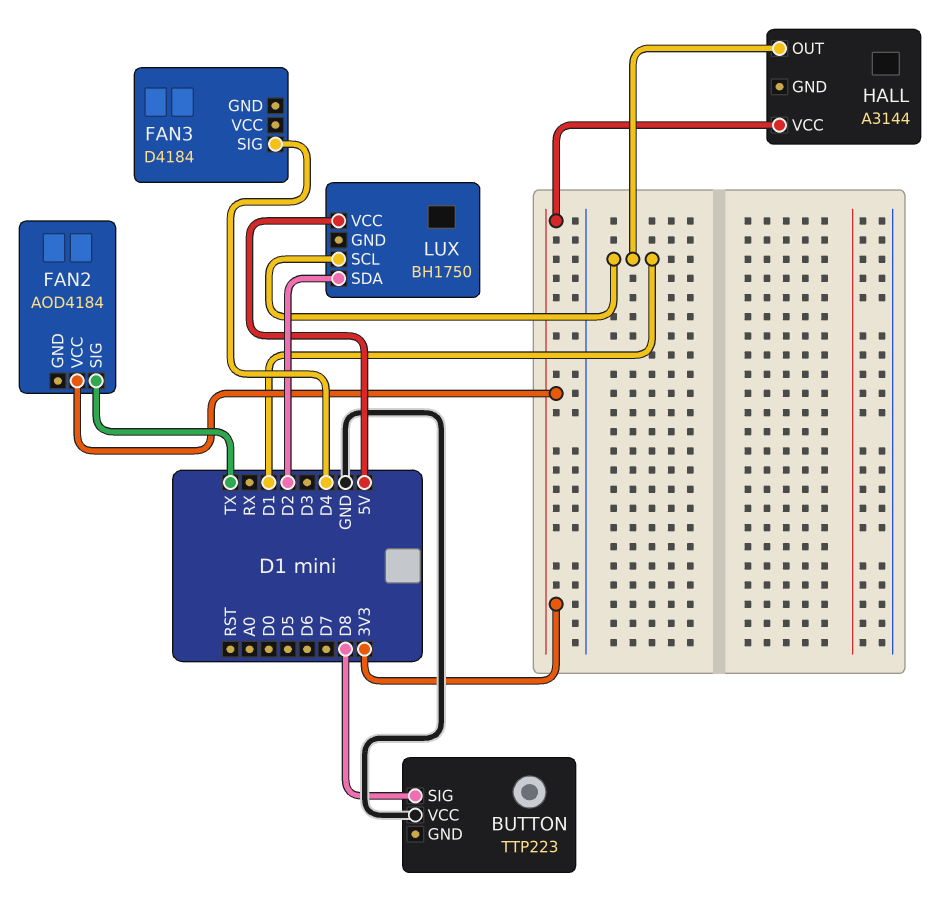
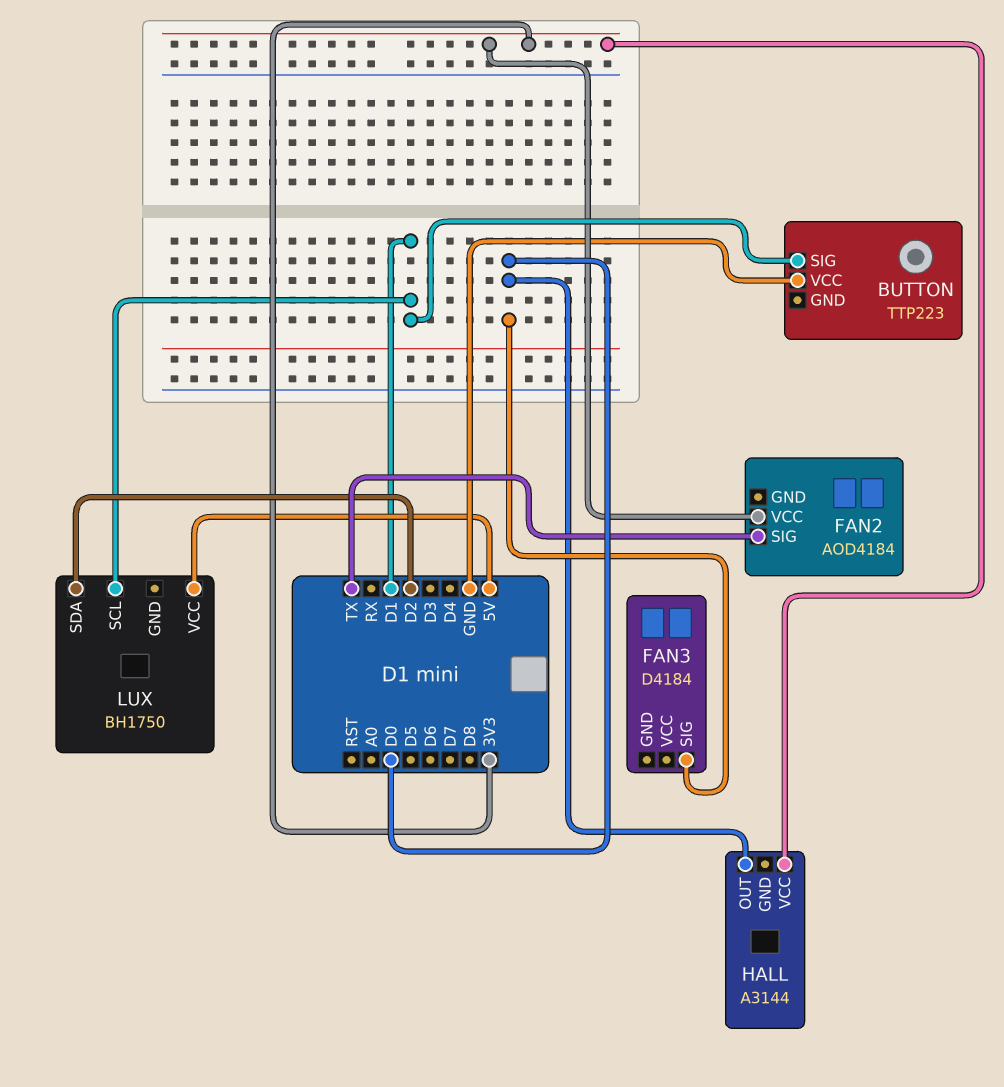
BUTTON pin SIG: D8 -> D1
FAN3 pin SIG: D4 -> D0
HALL pin OUT: D1 -> D0

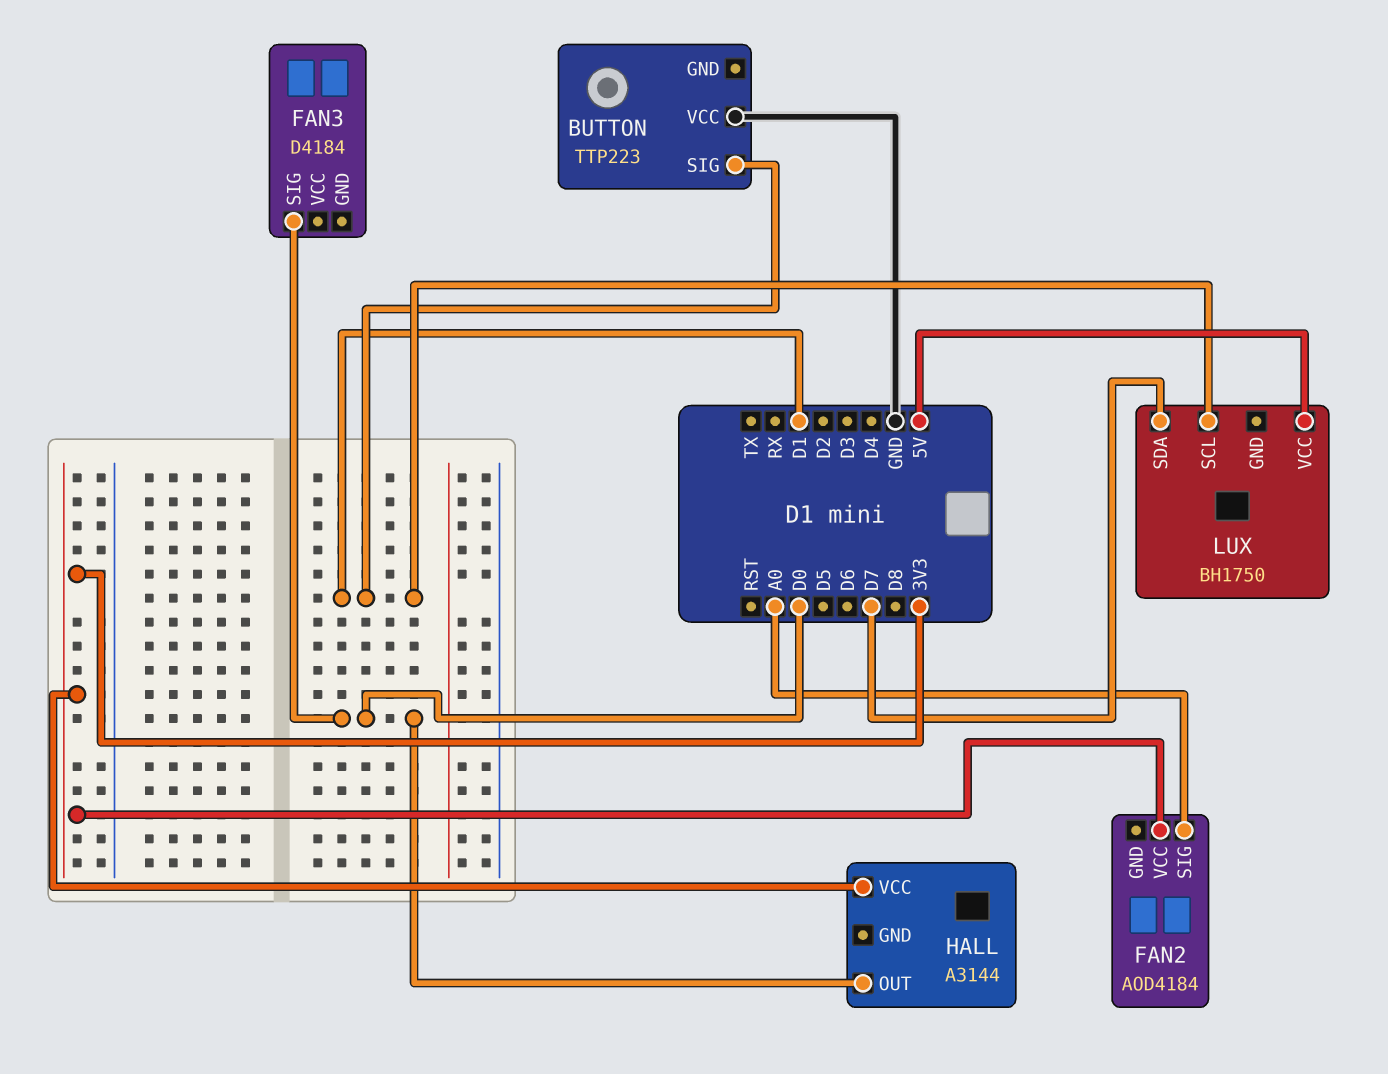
FAN2 pin SIG: TX -> A0
LUX pin SDA: D2 -> D7

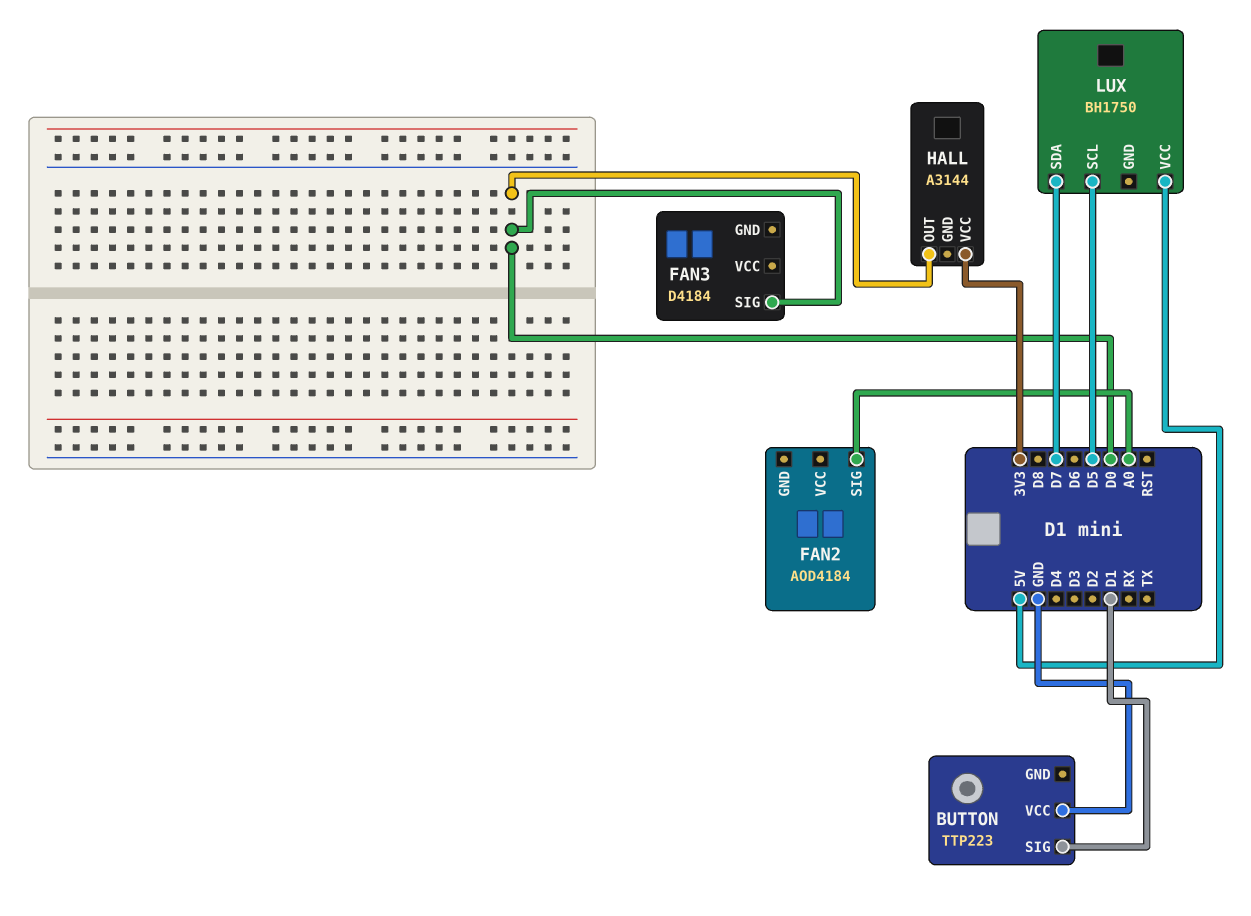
FAN2 pin VCC: 3V3 -> none
LUX pin SCL: D1 -> D5

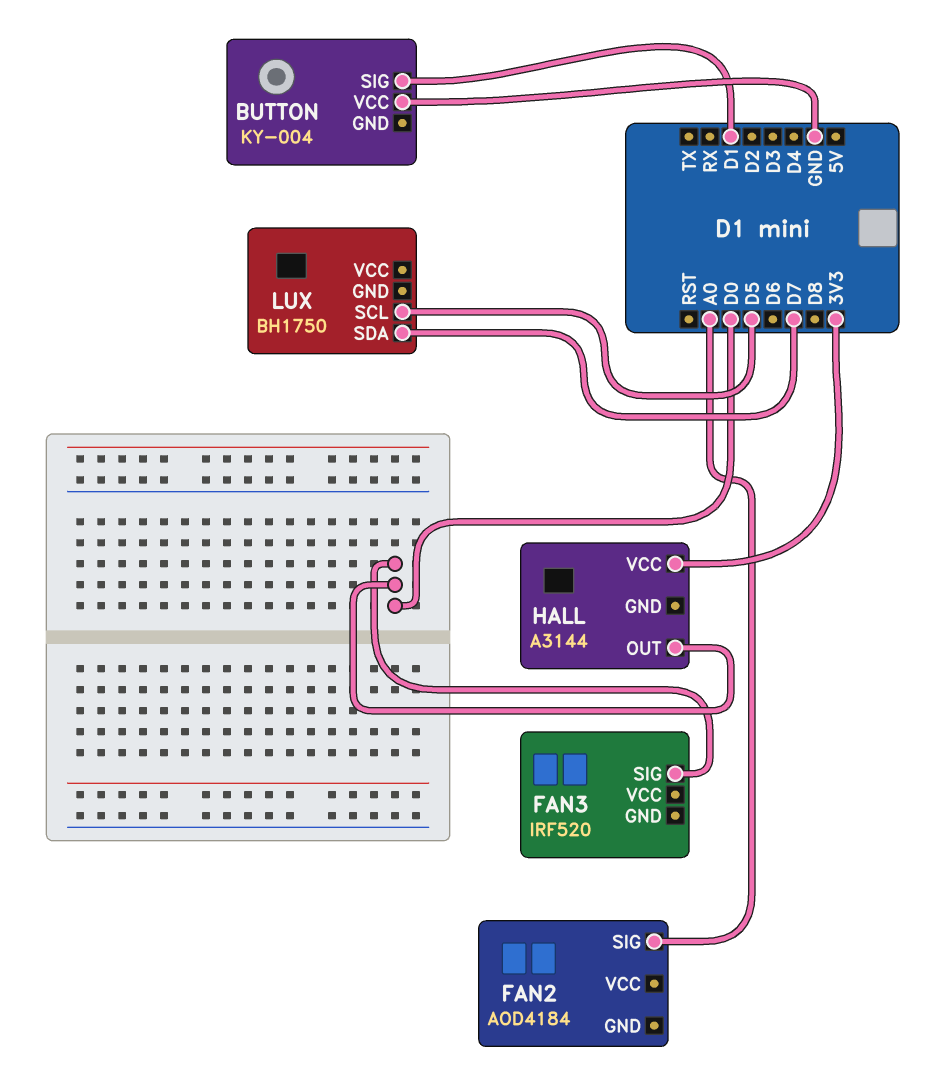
BUTTON: TTP223 -> KY-004
FAN3: D4184 -> IRF520
LUX pin VCC: 5V -> none

